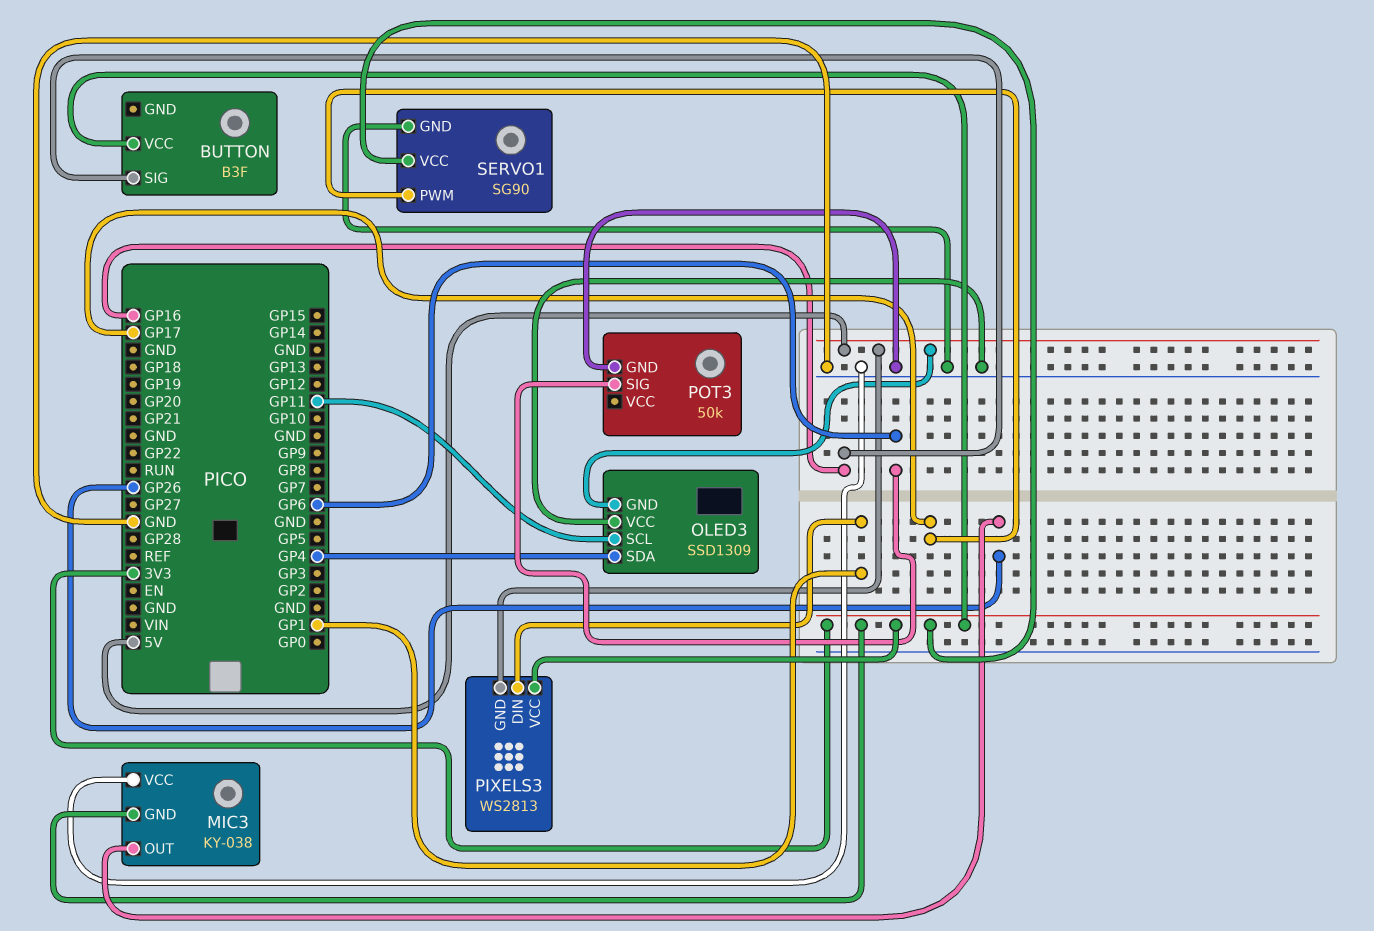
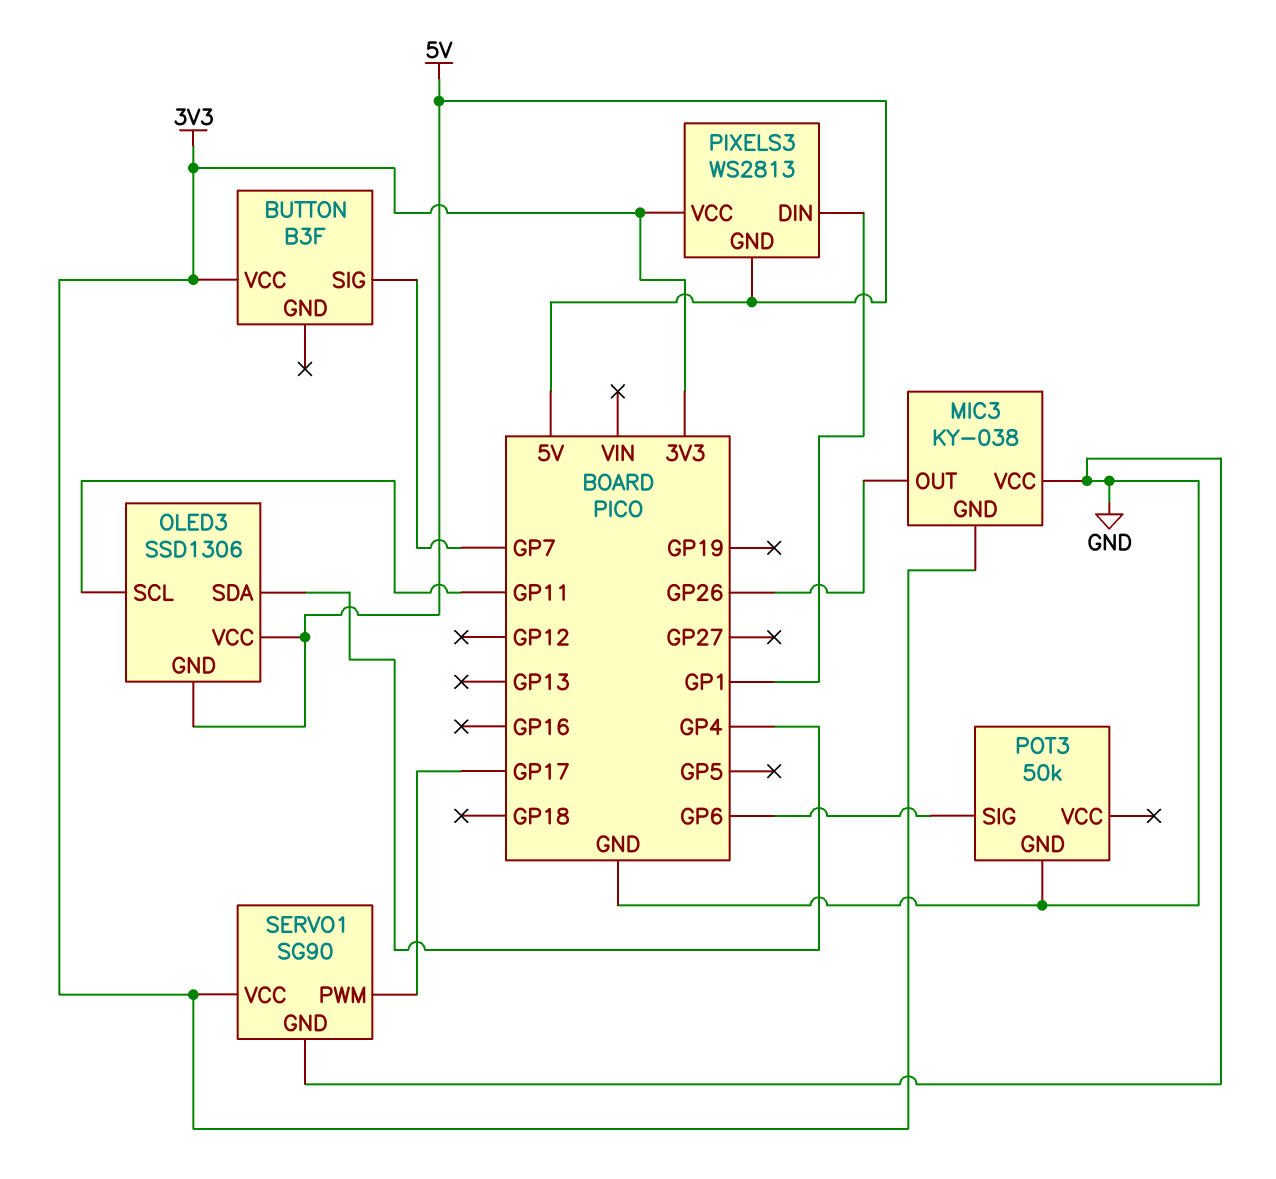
BUTTON pin SIG: GP16 -> GP7
OLED3: SSD1309 -> SSD1306
OLED3 pin VCC: GND -> 5V

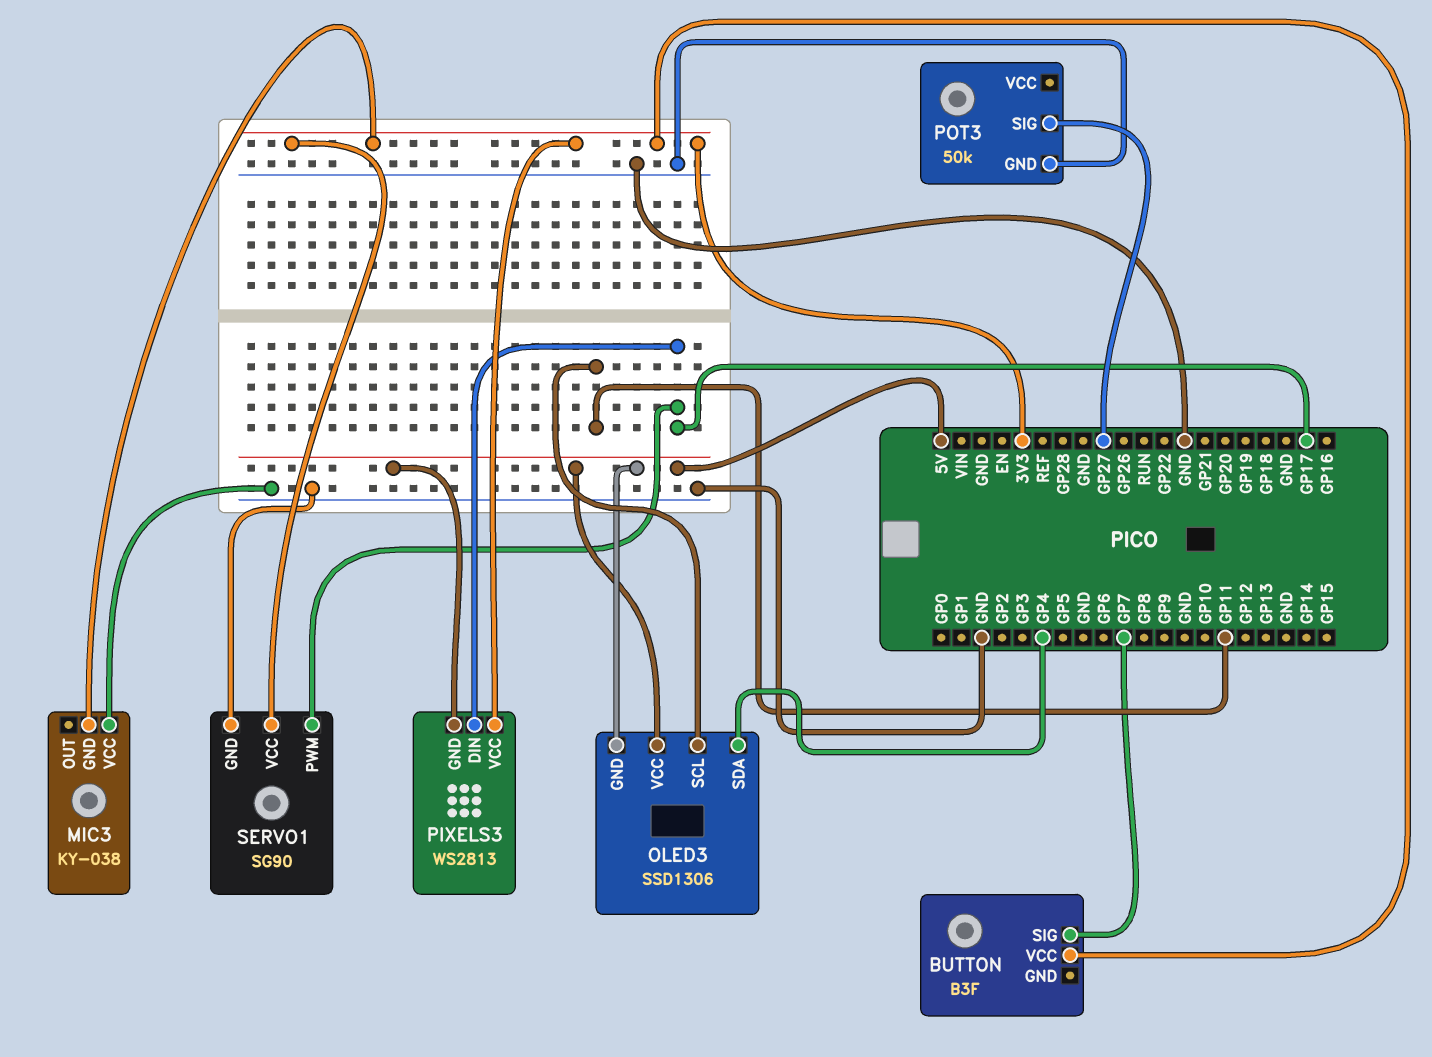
MIC3 pin OUT: GP26 -> none
PIXELS3 pin DIN: GP1 -> GP17
POT3 pin SIG: GP6 -> GP27

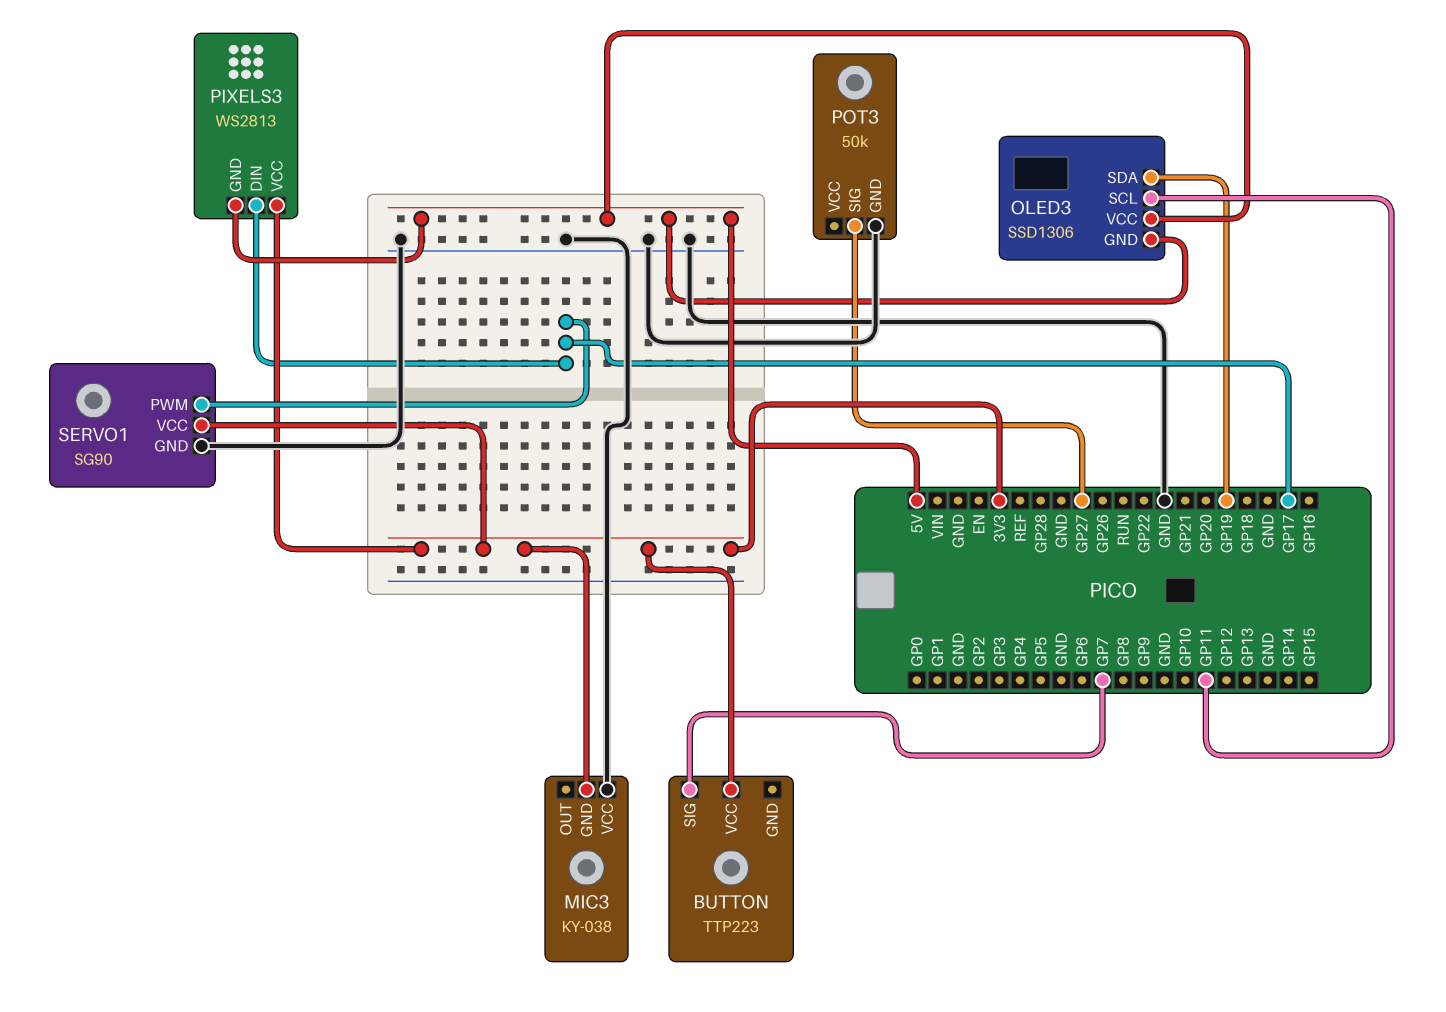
BUTTON: B3F -> TTP223
OLED3 pin SDA: GP4 -> GP19

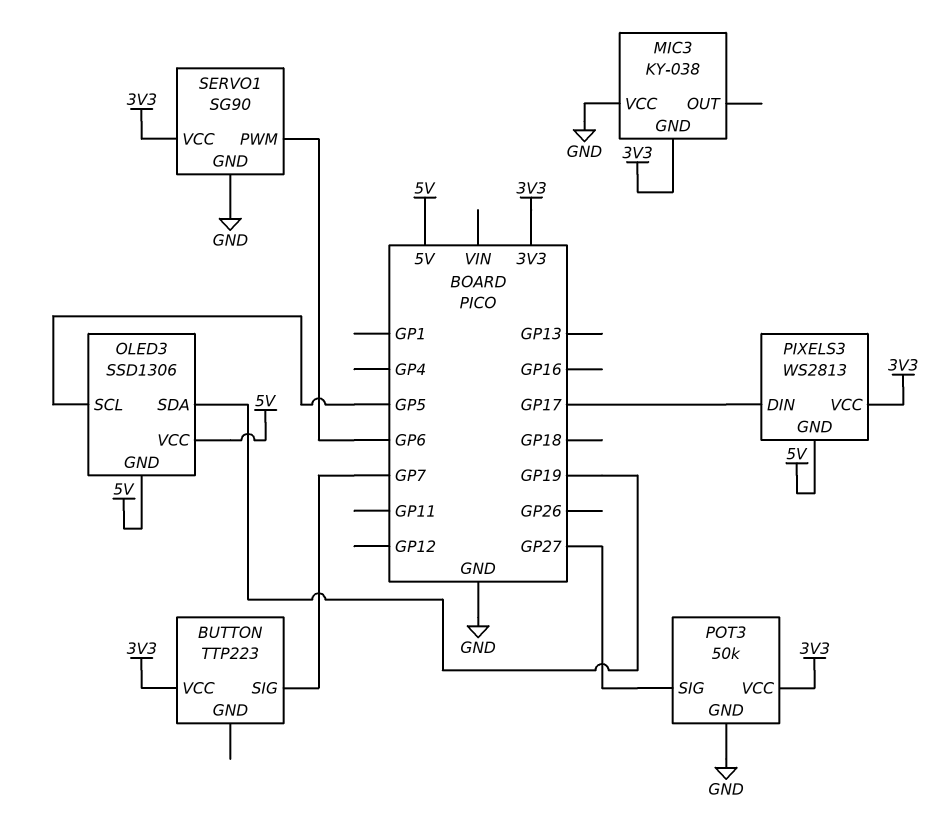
OLED3 pin SCL: GP11 -> GP5
POT3 pin VCC: none -> 3V3
SERVO1 pin PWM: GP17 -> GP6

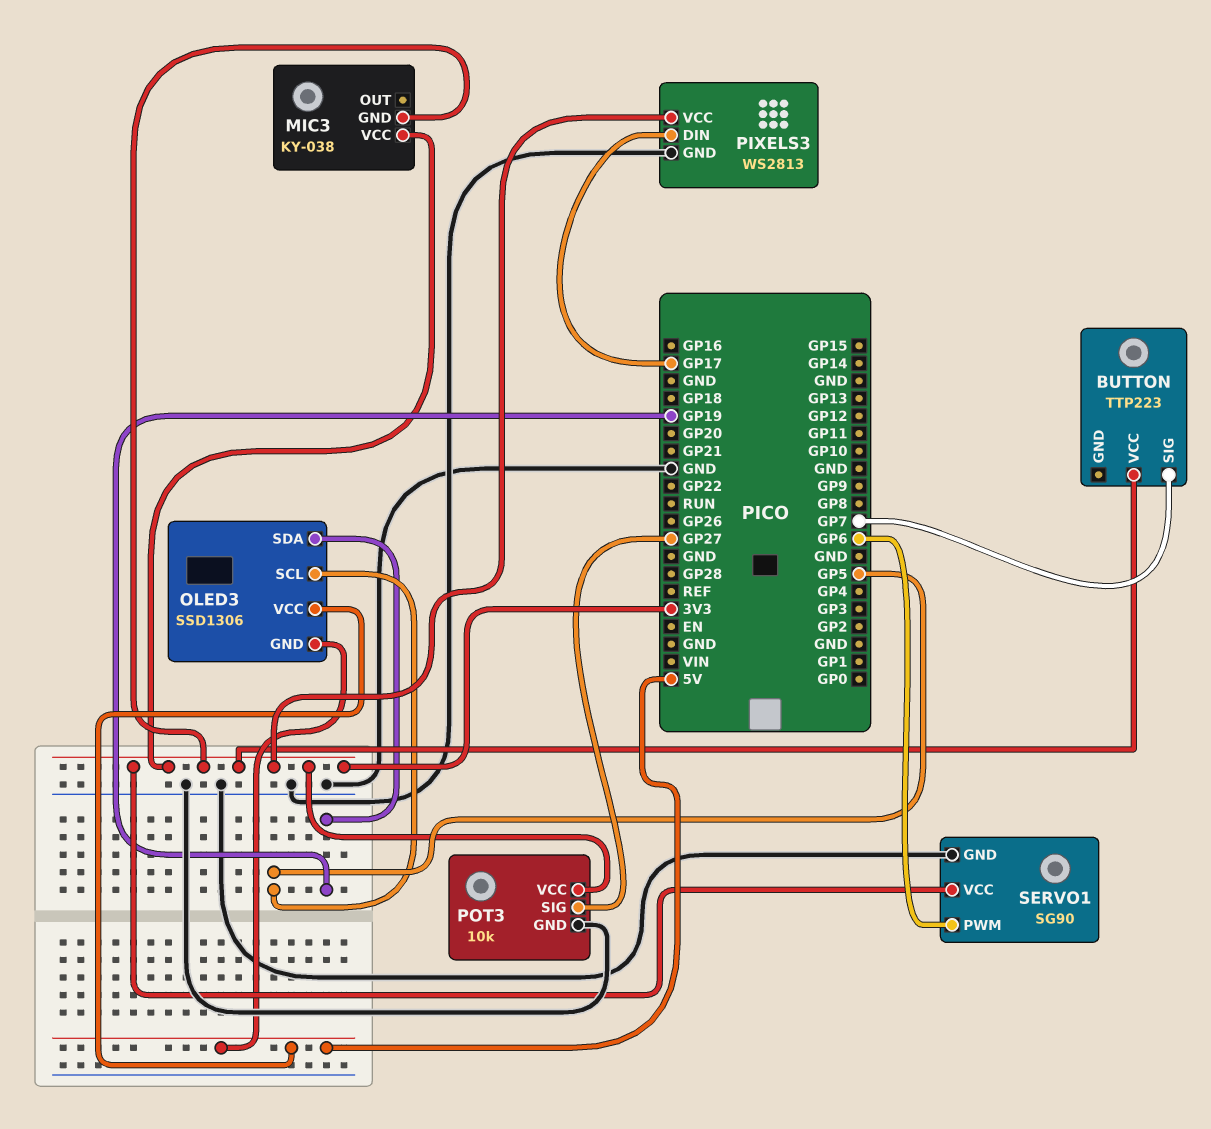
MIC3 pin VCC: GND -> 3V3
PIXELS3 pin GND: 5V -> GND
POT3: 50k -> 10k

